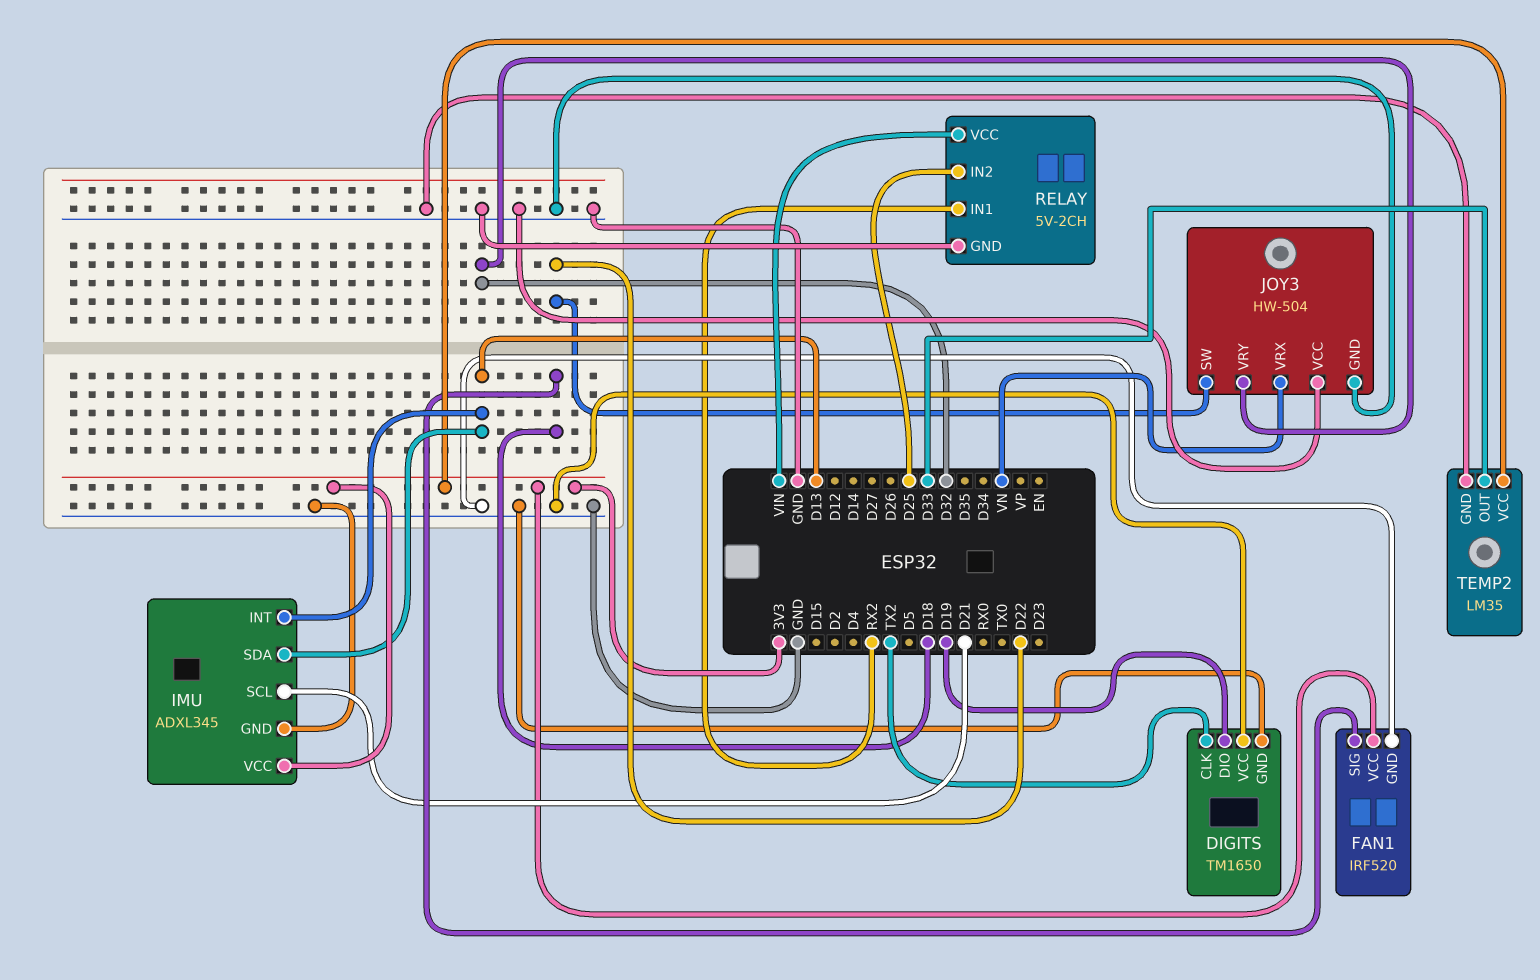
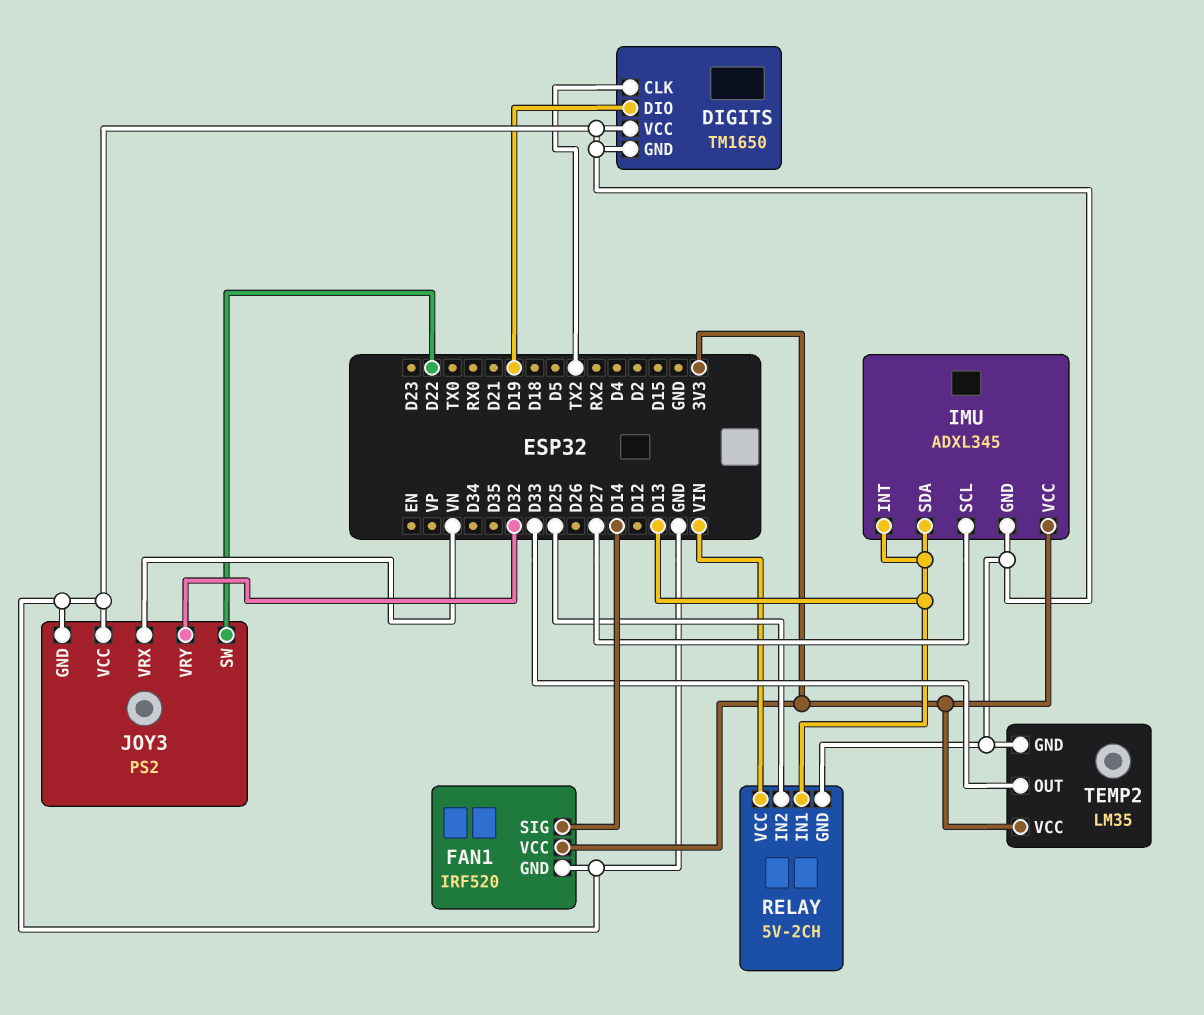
FAN1 pin SIG: D18 -> D14
IMU pin SCL: D21 -> D27
JOY3: HW-504 -> PS2
RELAY pin IN1: RX2 -> D13

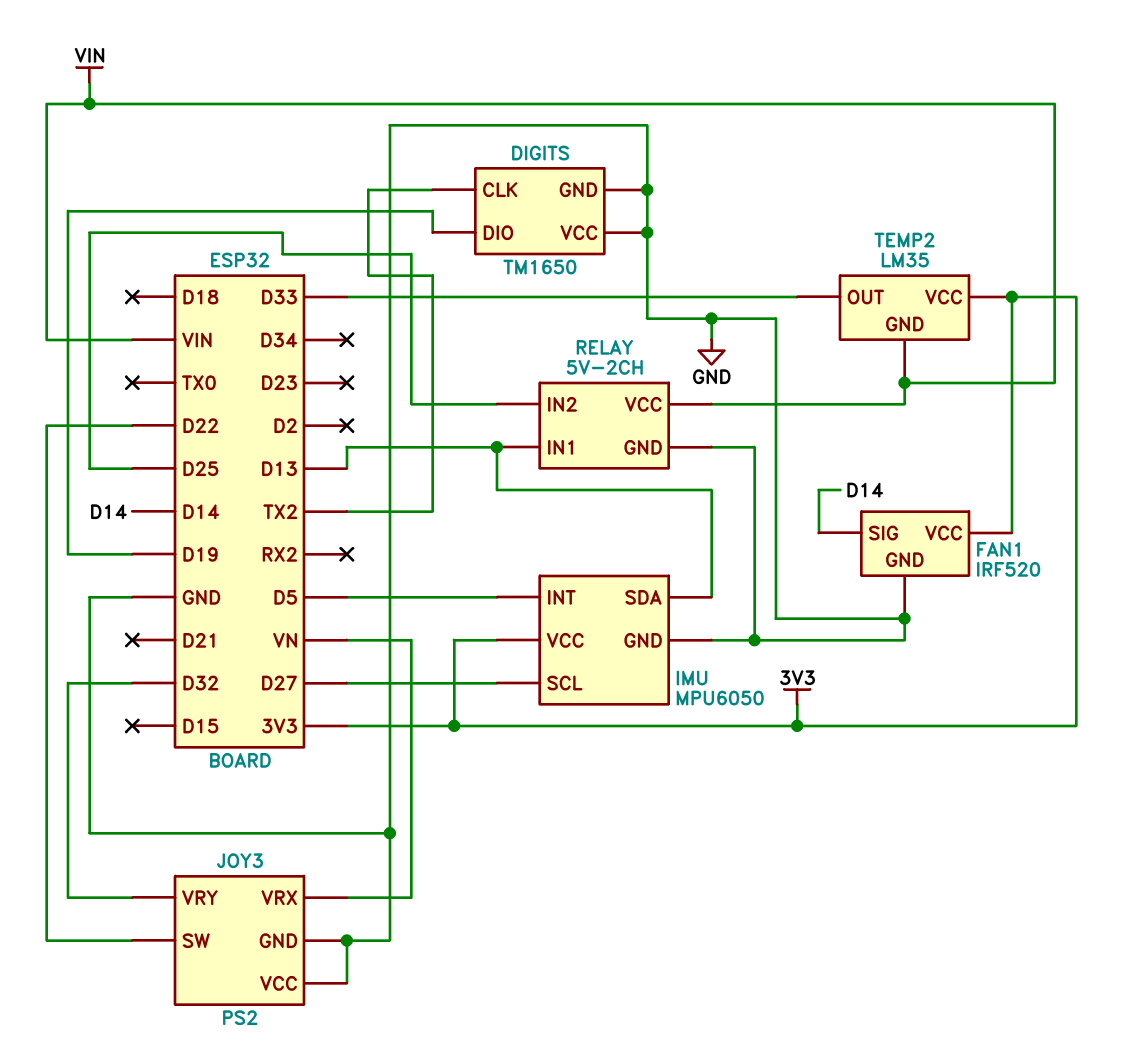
IMU: ADXL345 -> MPU6050
IMU pin INT: D13 -> D5
TEMP2 pin GND: GND -> VIN

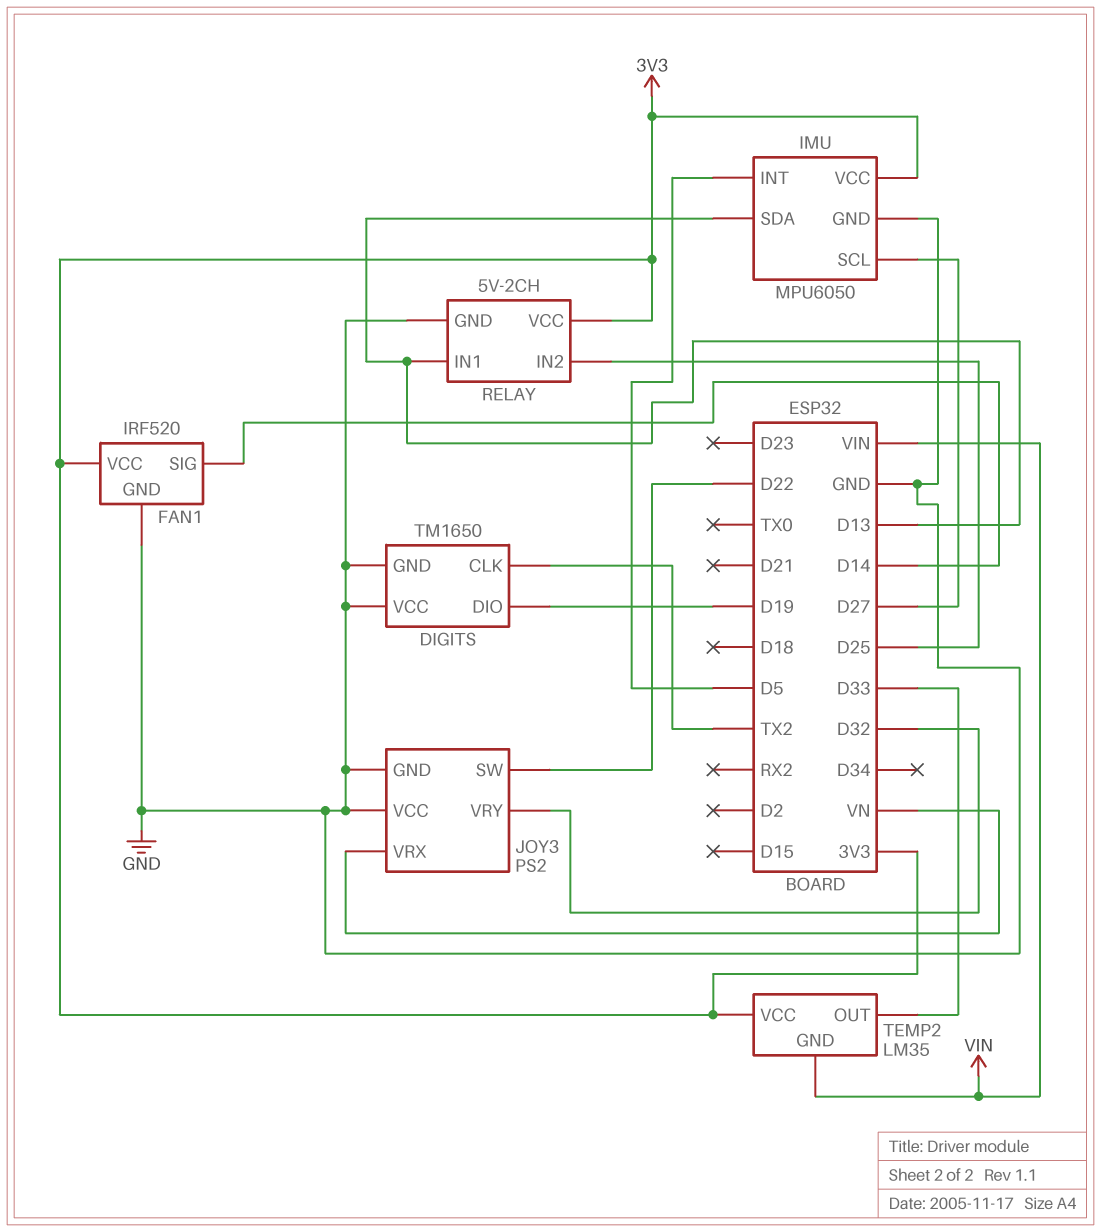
RELAY pin VCC: VIN -> 3V3

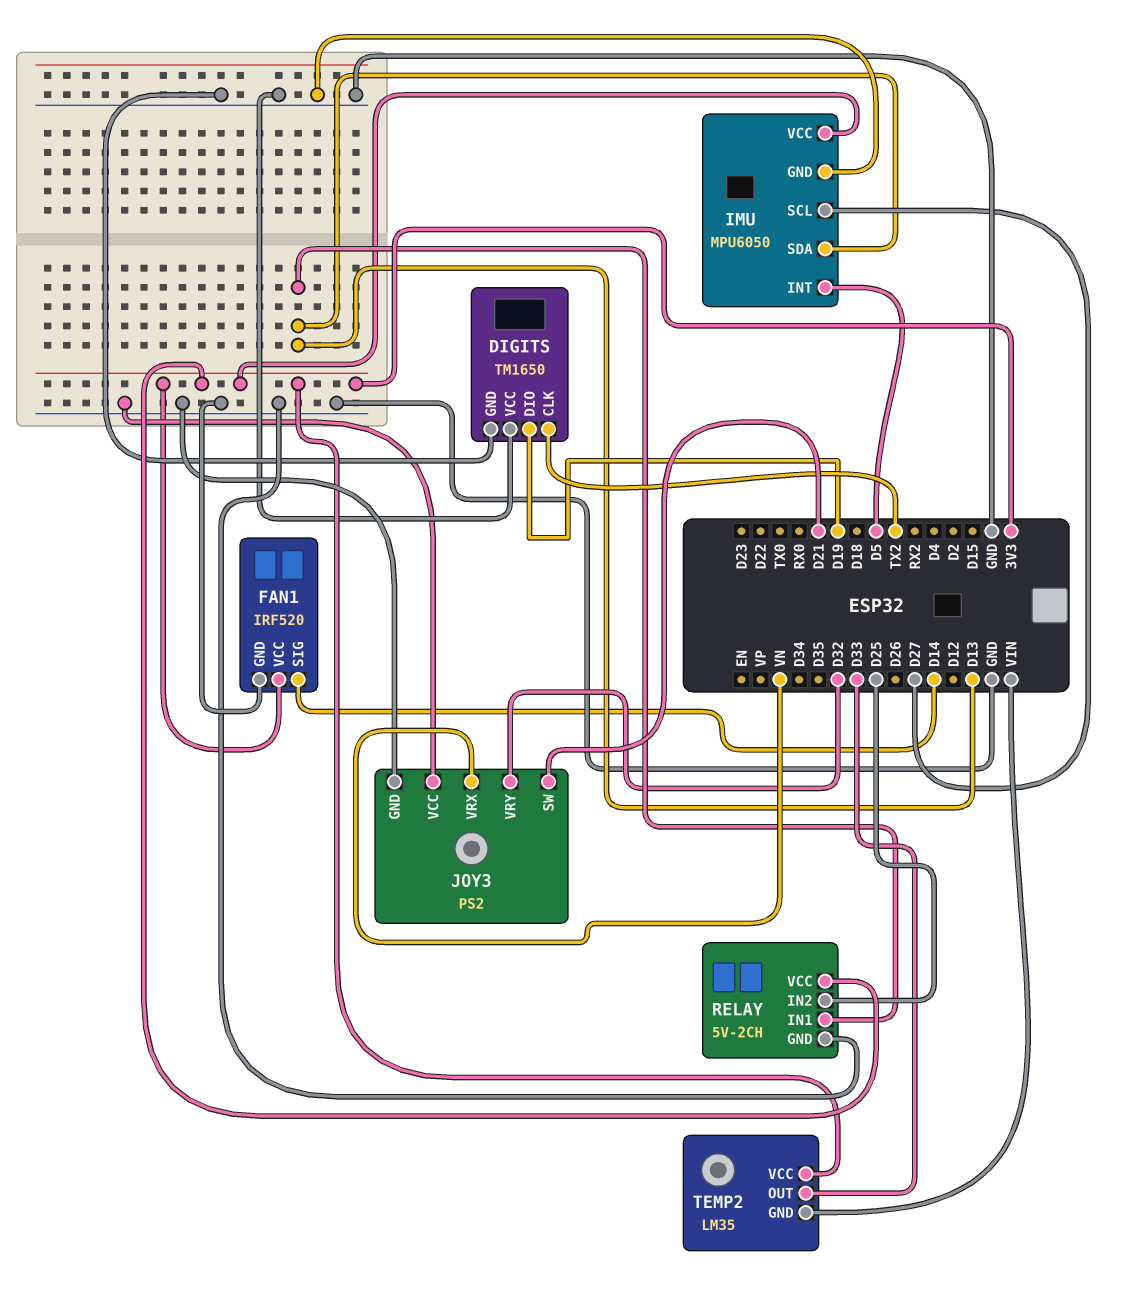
JOY3 pin SW: D22 -> D21

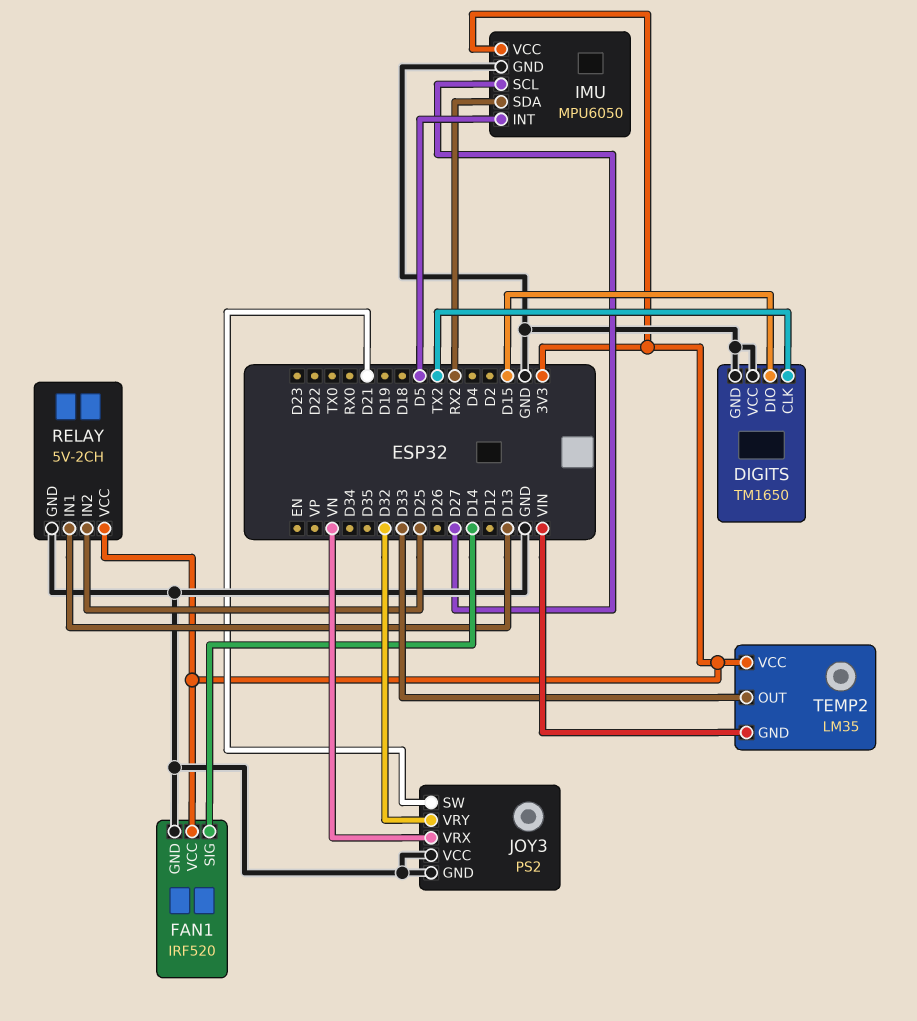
DIGITS pin DIO: D19 -> D15
IMU pin SDA: D13 -> RX2

